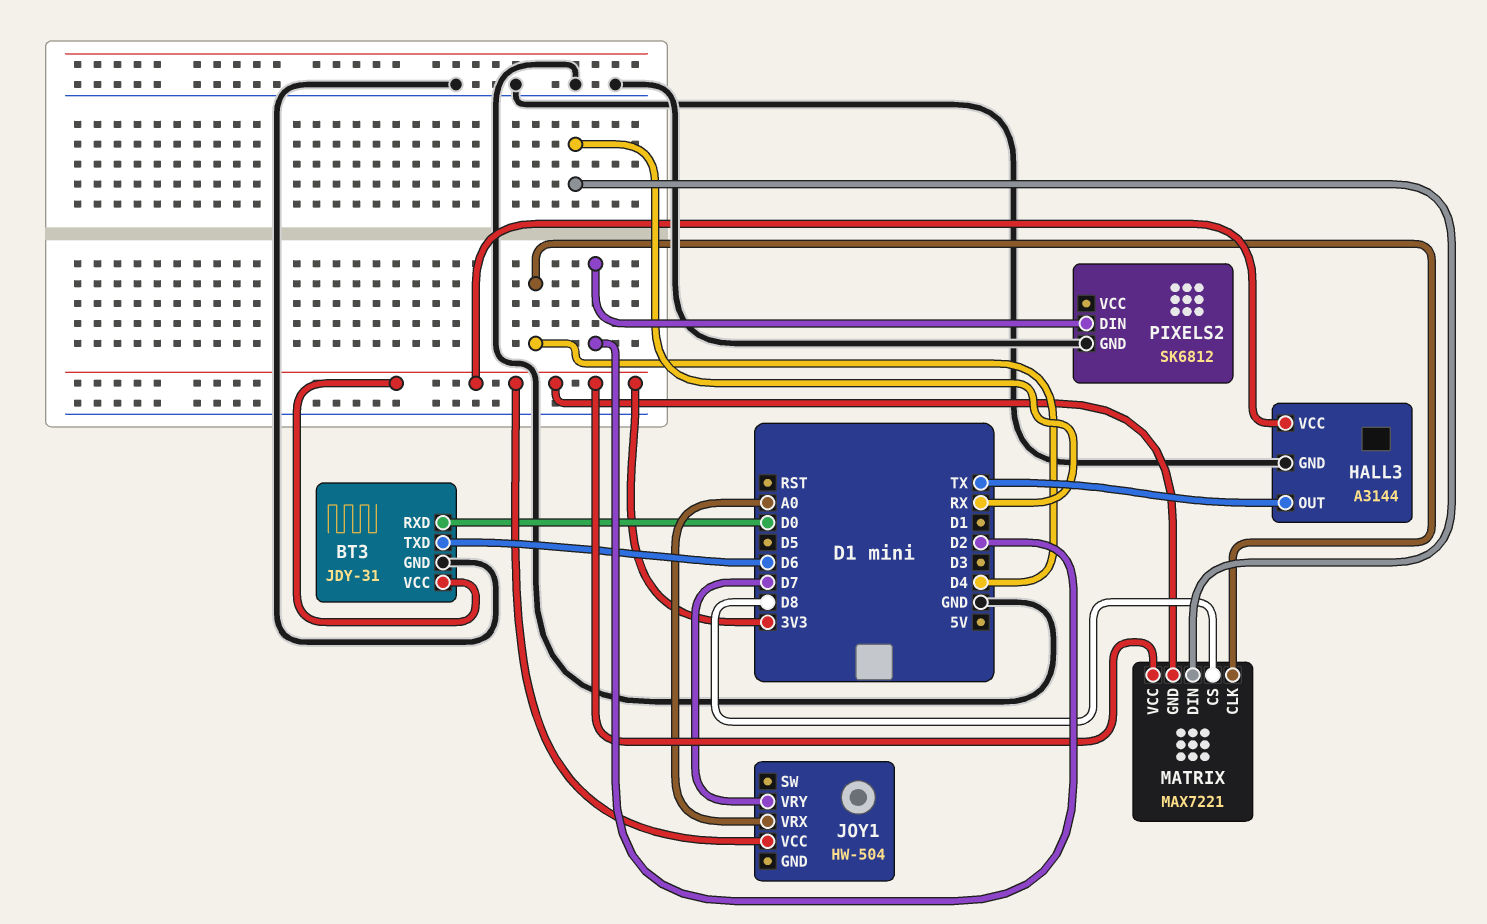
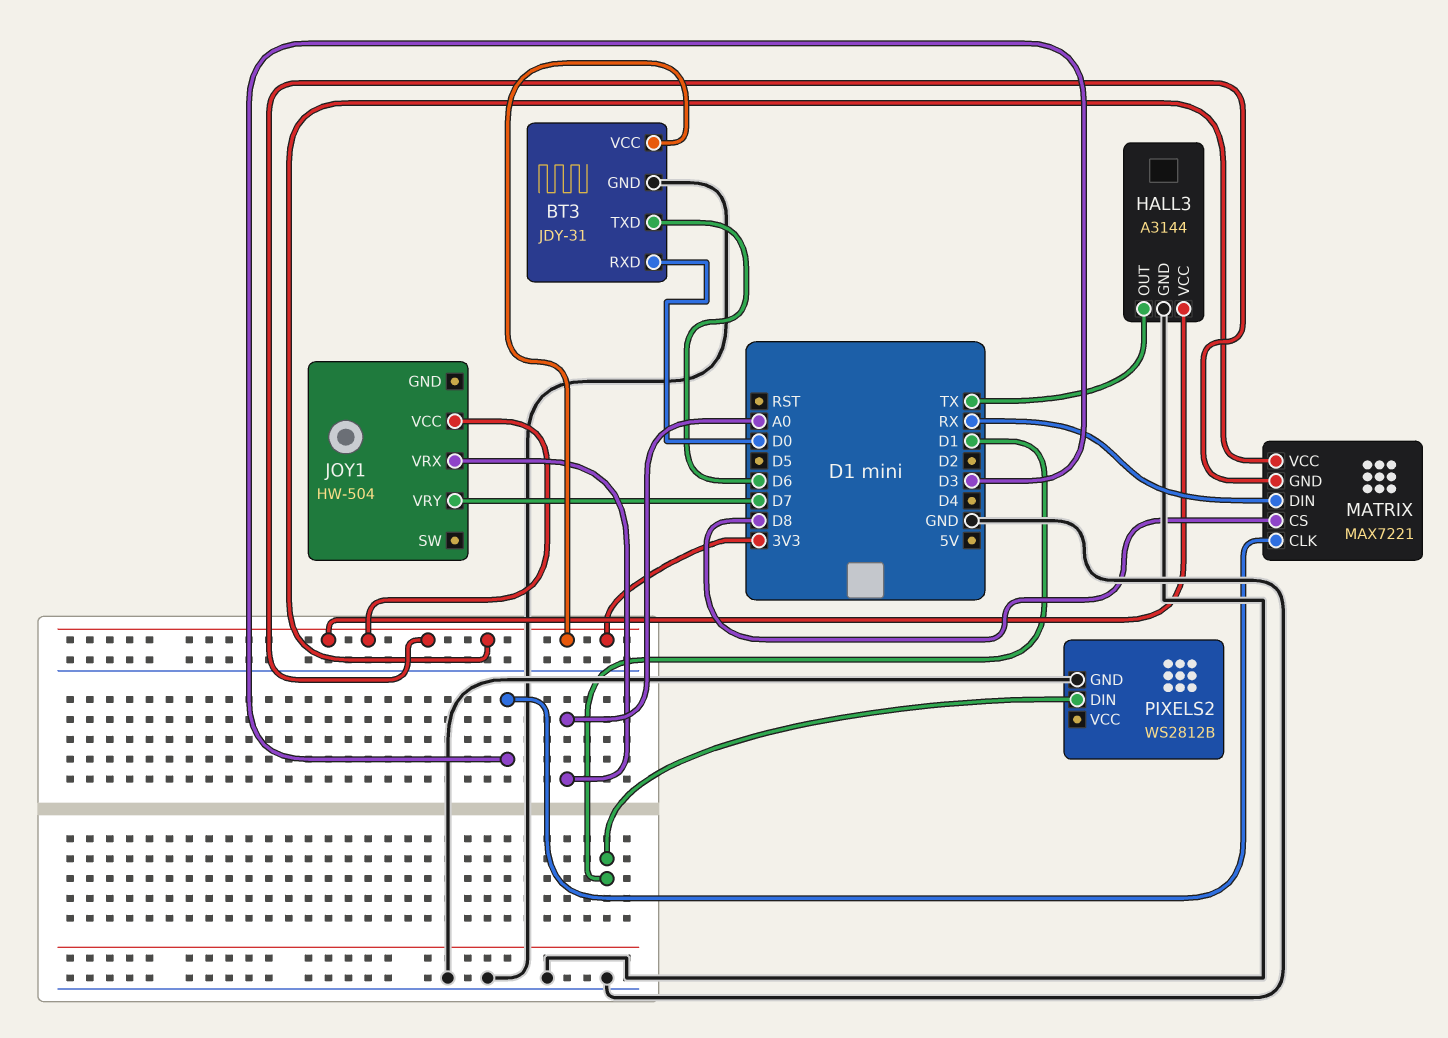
MATRIX pin CLK: D4 -> D3
PIXELS2: SK6812 -> WS2812B
PIXELS2 pin DIN: D2 -> D1

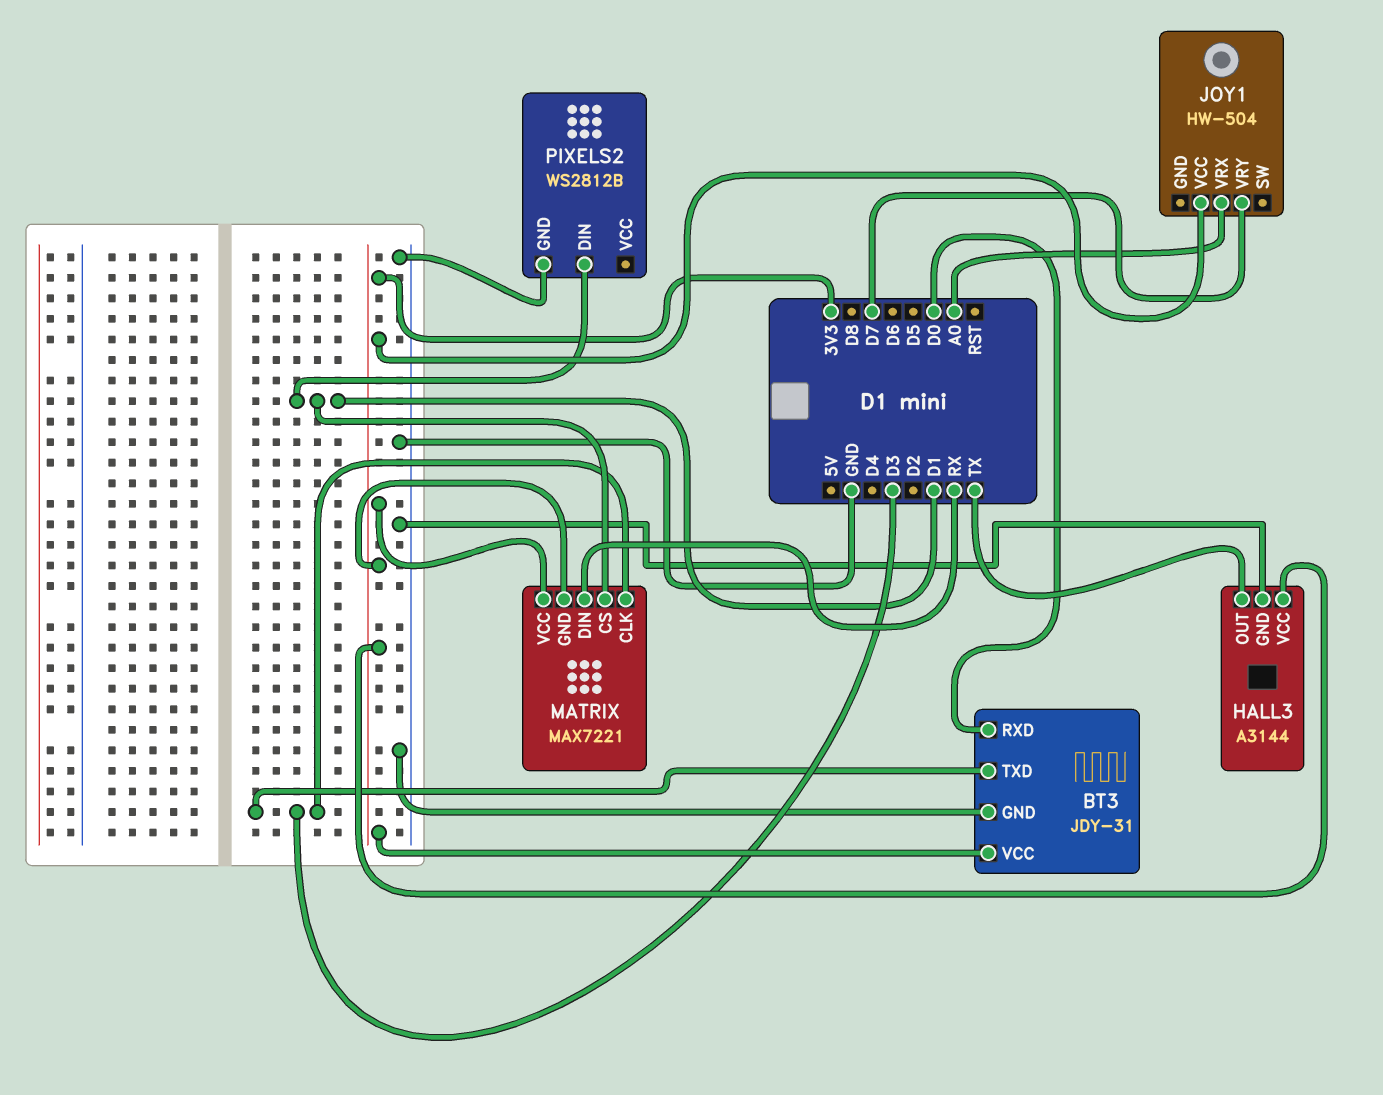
BT3 pin TXD: D6 -> D3
MATRIX pin CS: D8 -> D1

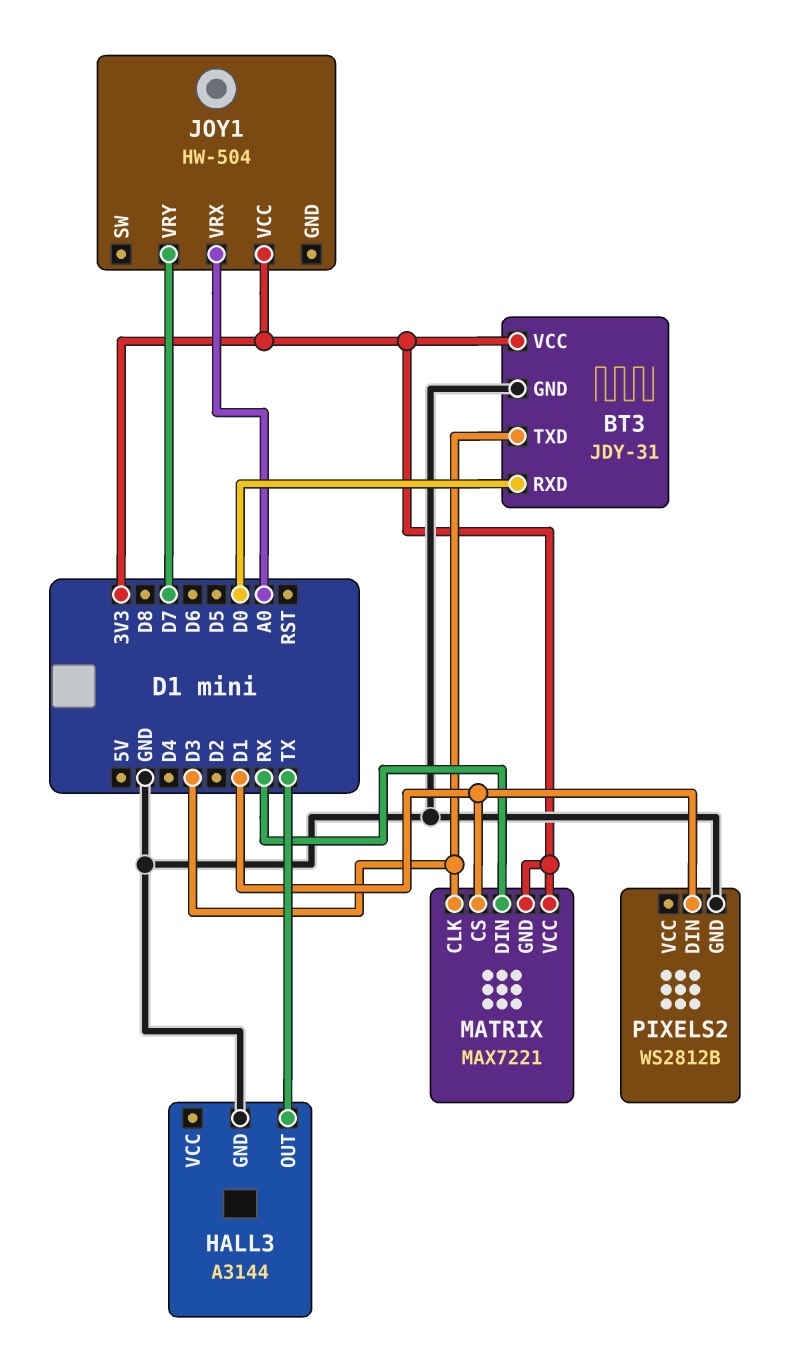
HALL3 pin VCC: 3V3 -> none

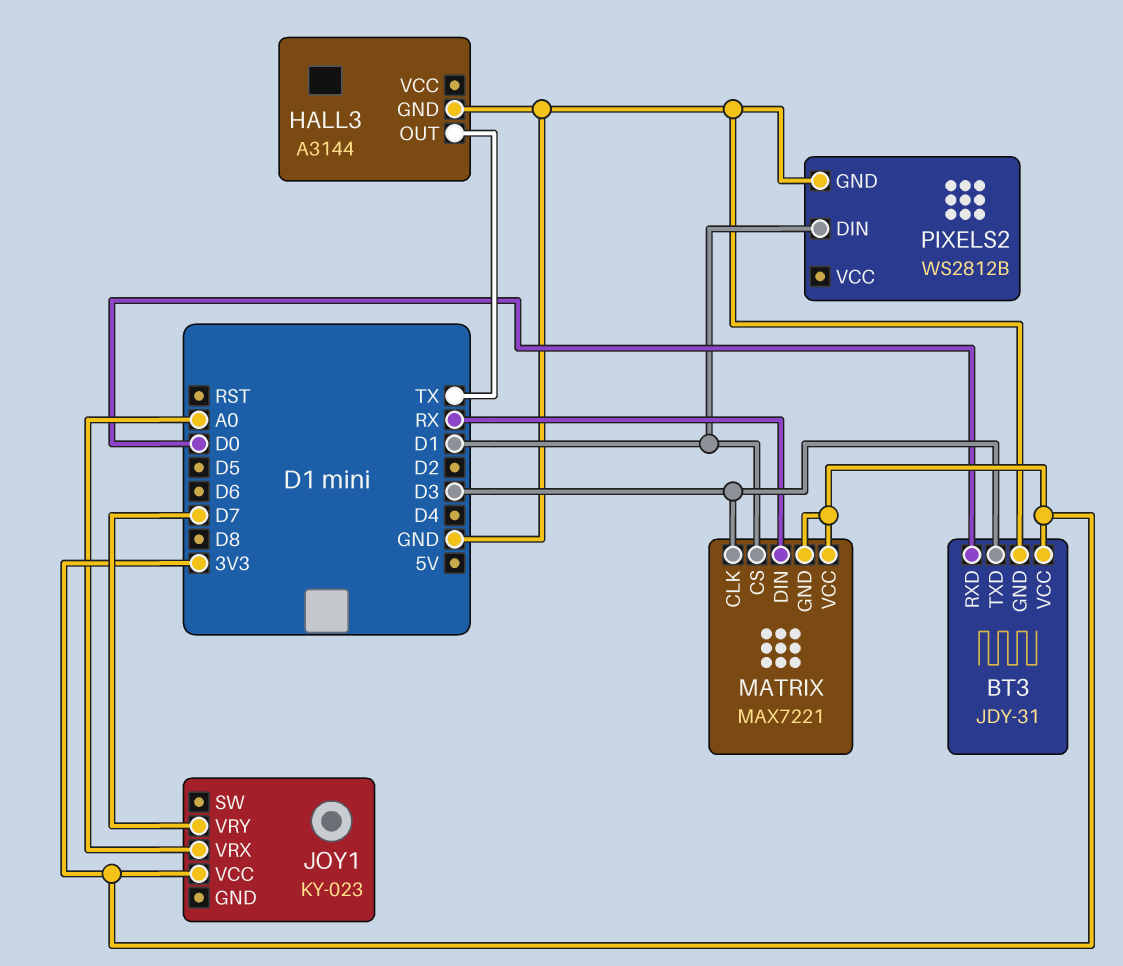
JOY1: HW-504 -> KY-023

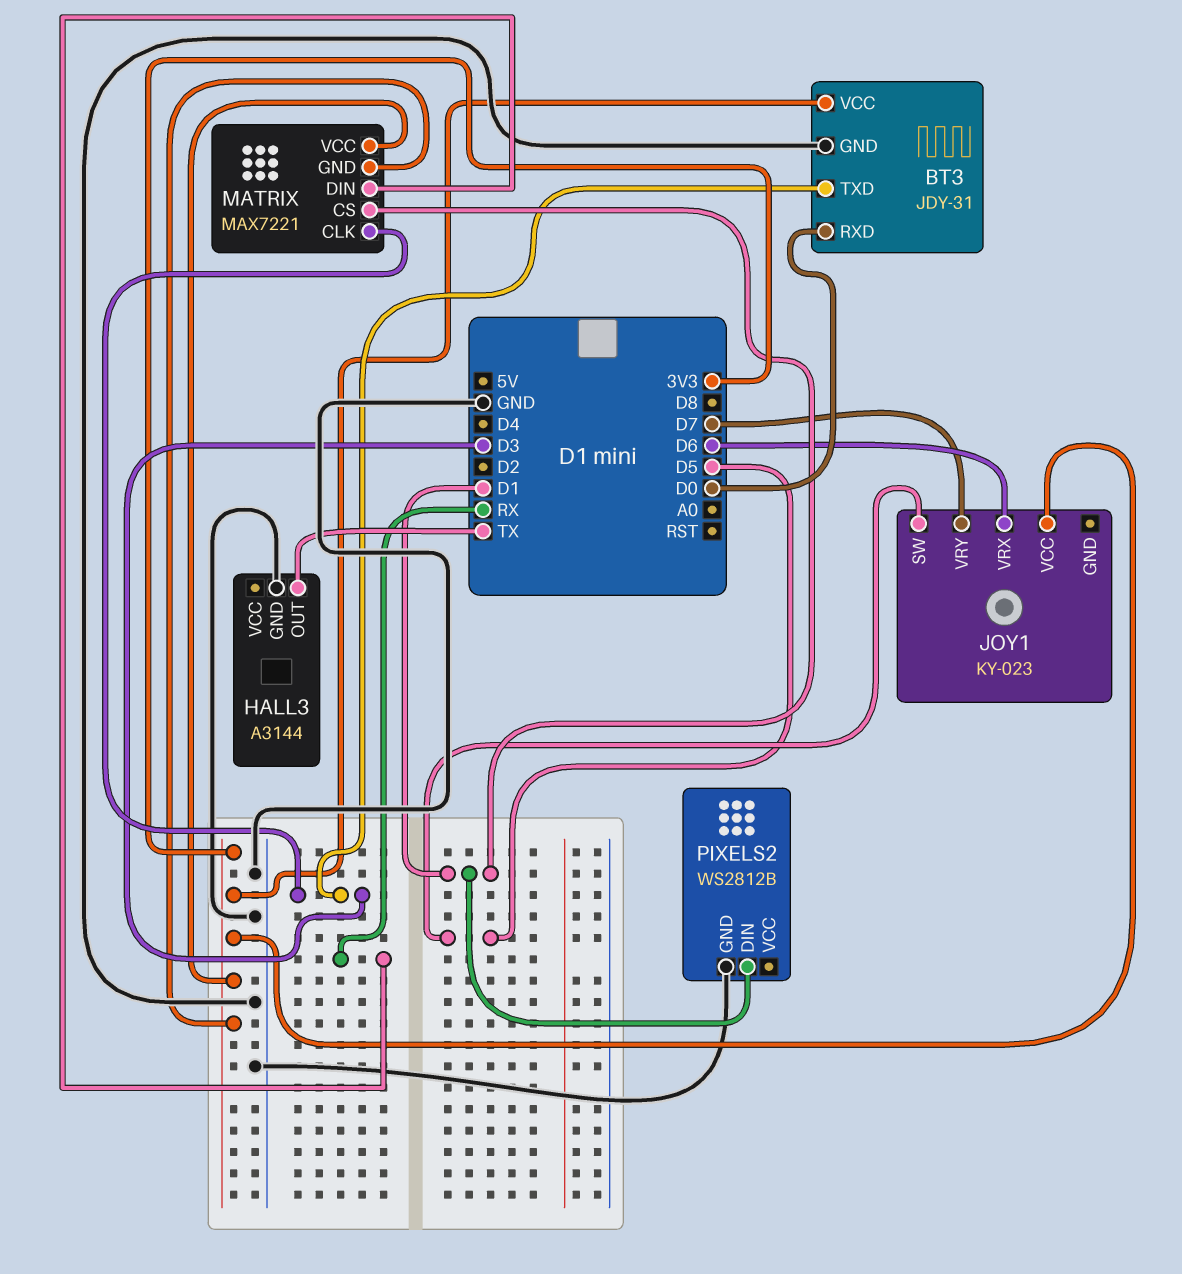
JOY1 pin SW: none -> D5
JOY1 pin VRX: A0 -> D6

